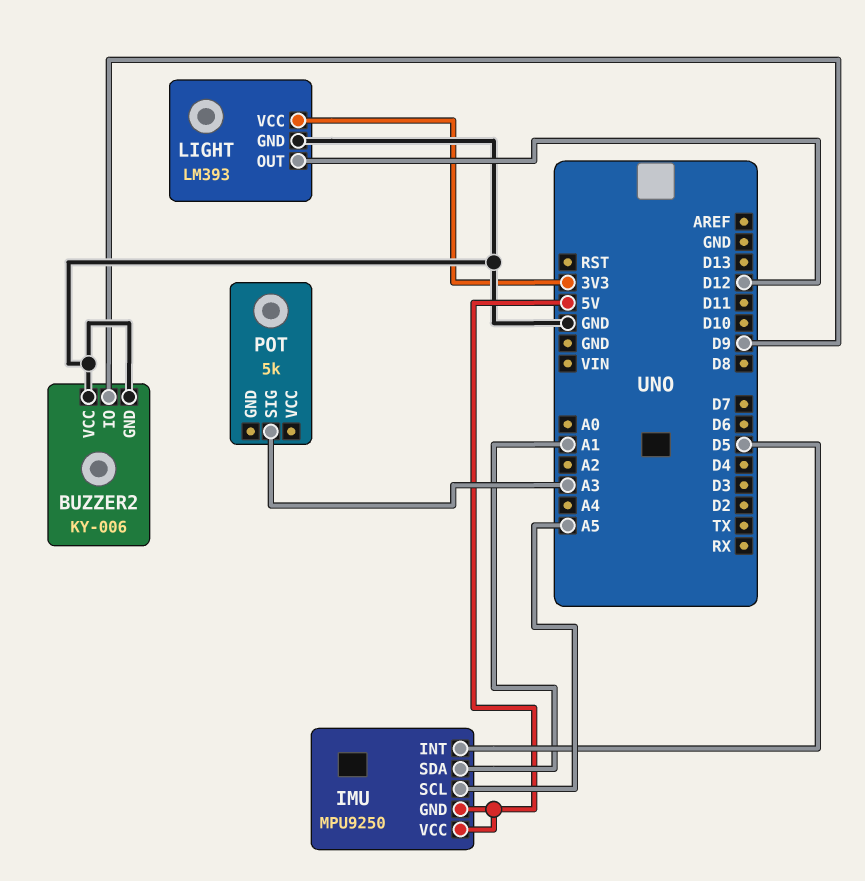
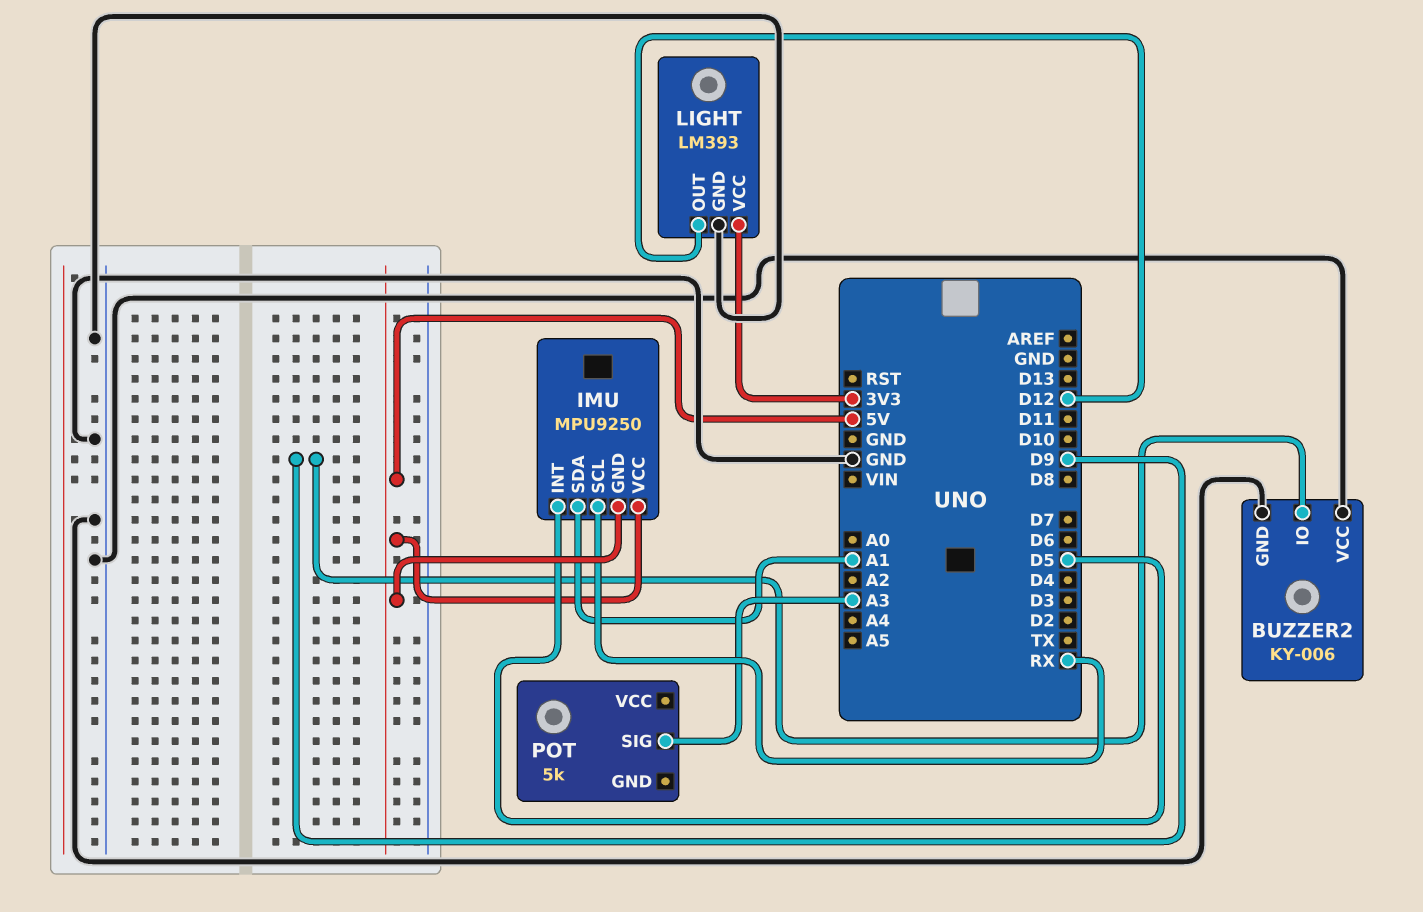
IMU pin SCL: A5 -> RX

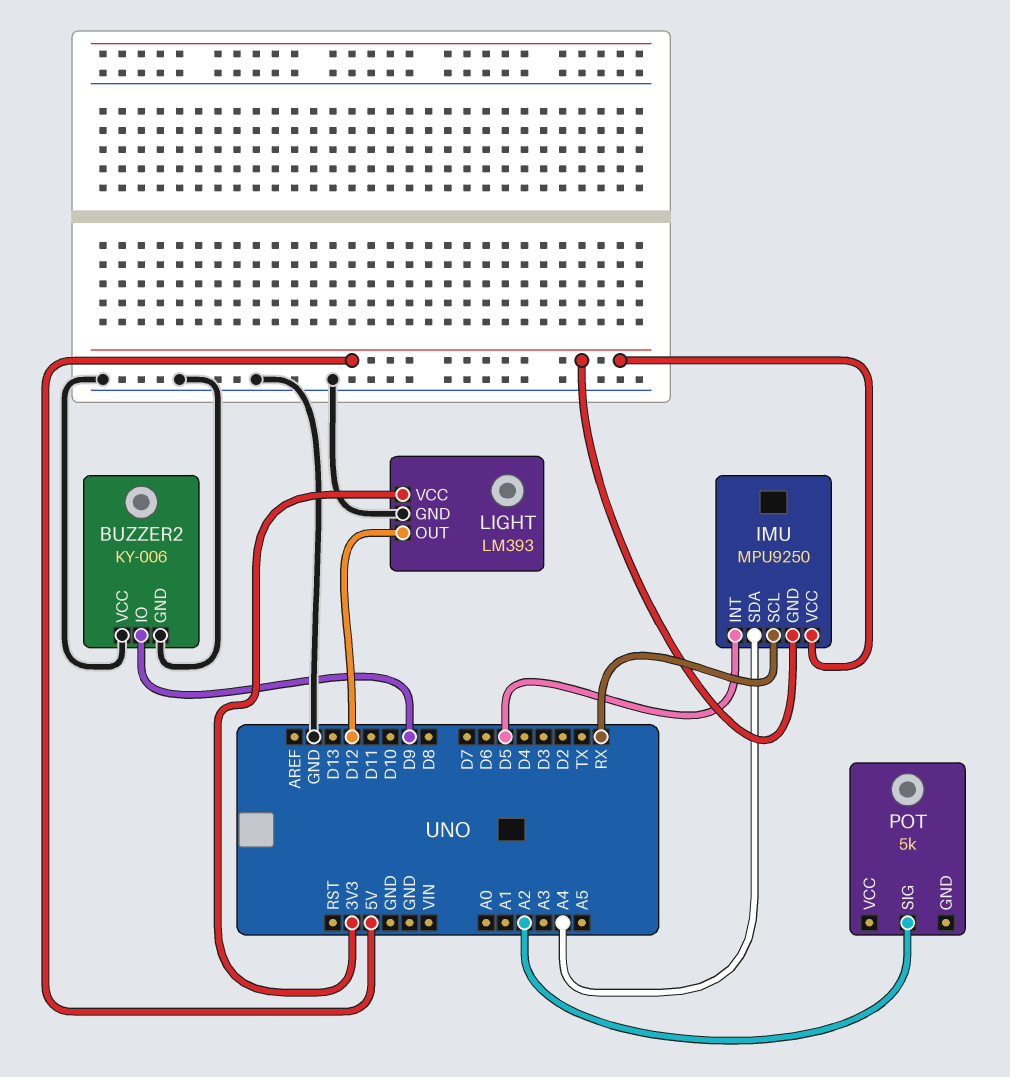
IMU pin SDA: A1 -> A4
POT pin SIG: A3 -> A2

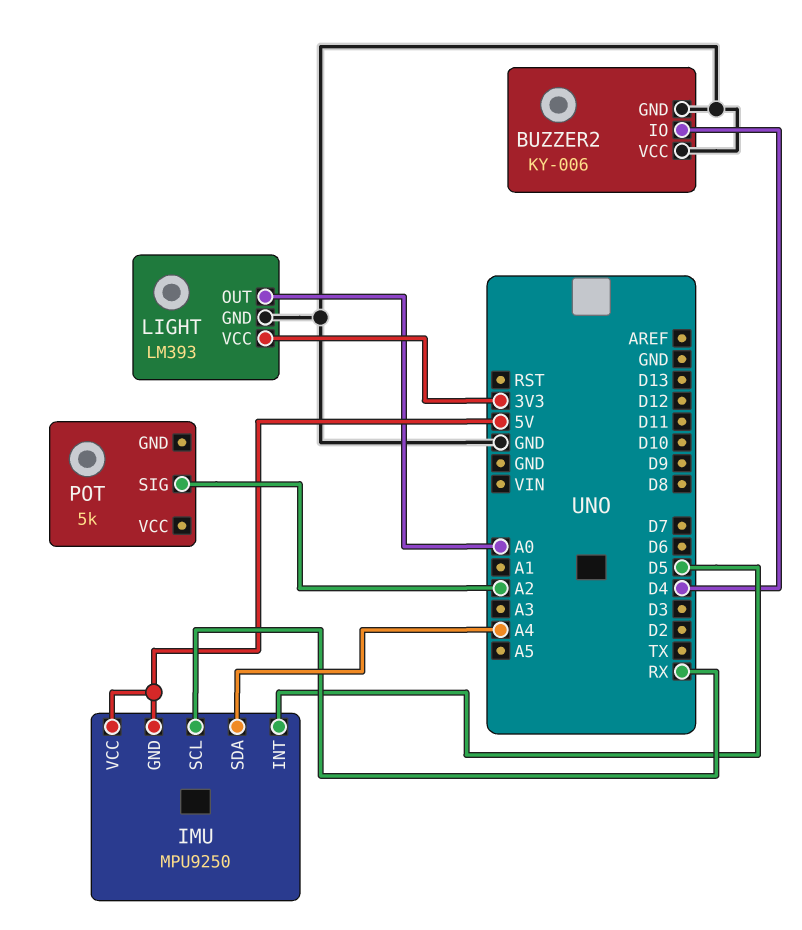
BUZZER2 pin IO: D9 -> D4
LIGHT pin OUT: D12 -> A0

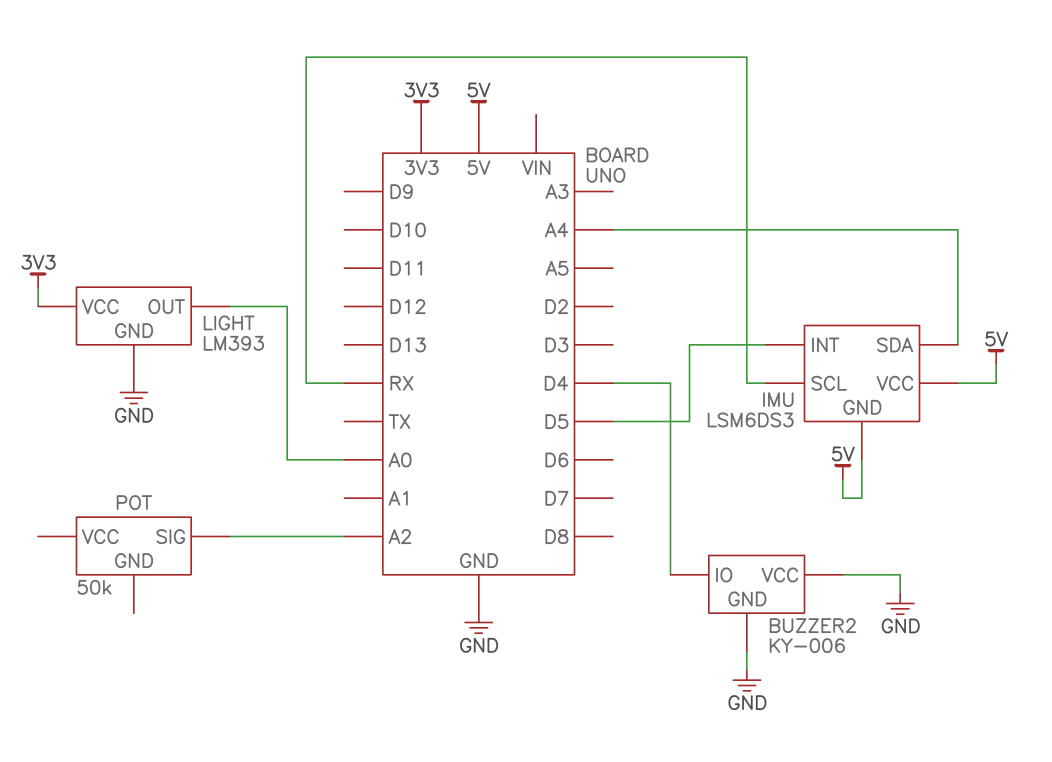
IMU: MPU9250 -> LSM6DS3
POT: 5k -> 50k

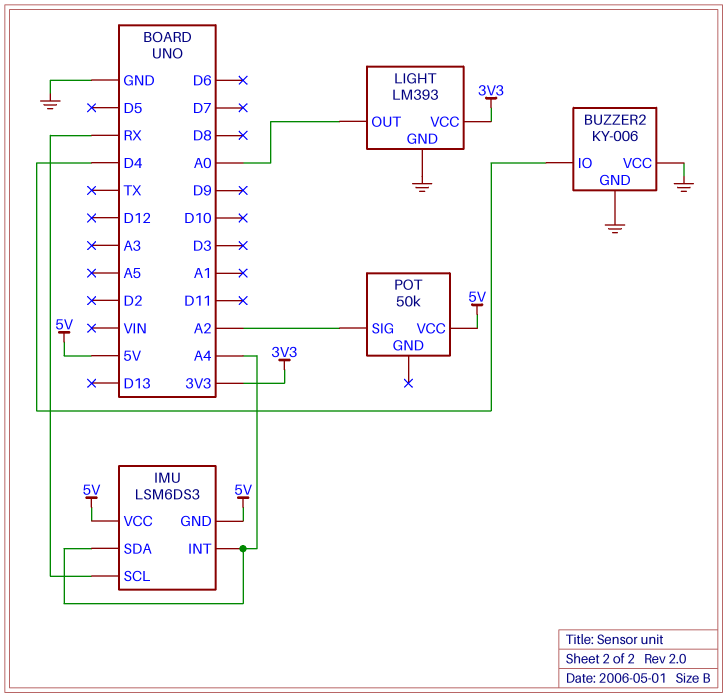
IMU pin INT: D5 -> A4
POT pin VCC: none -> 5V

